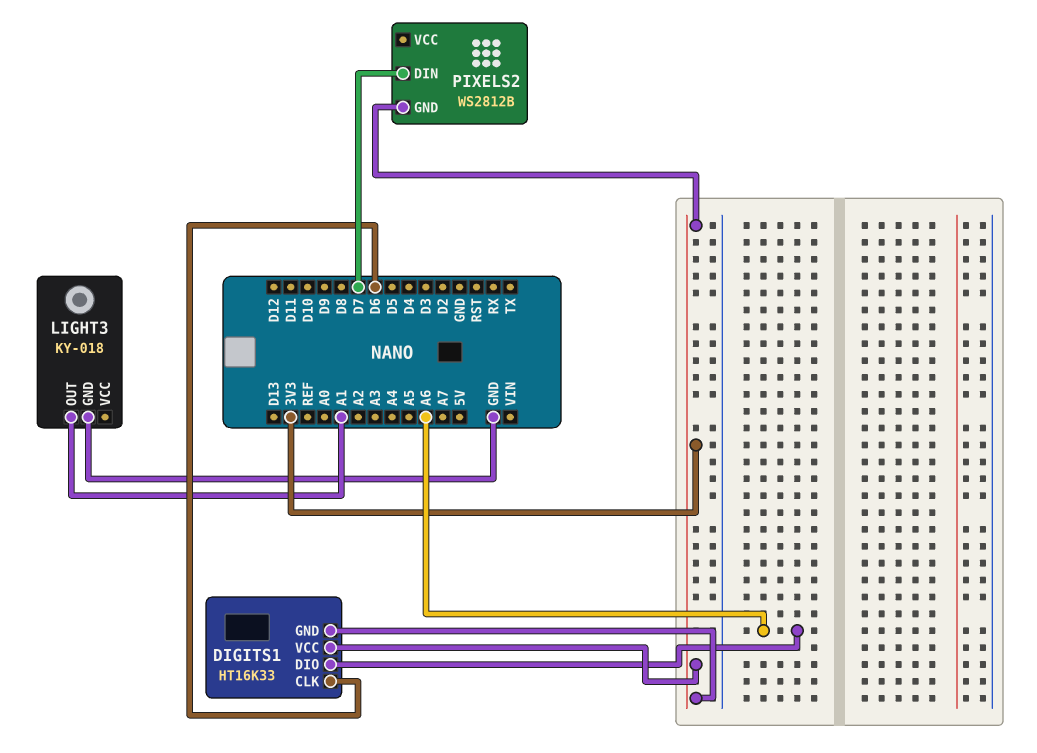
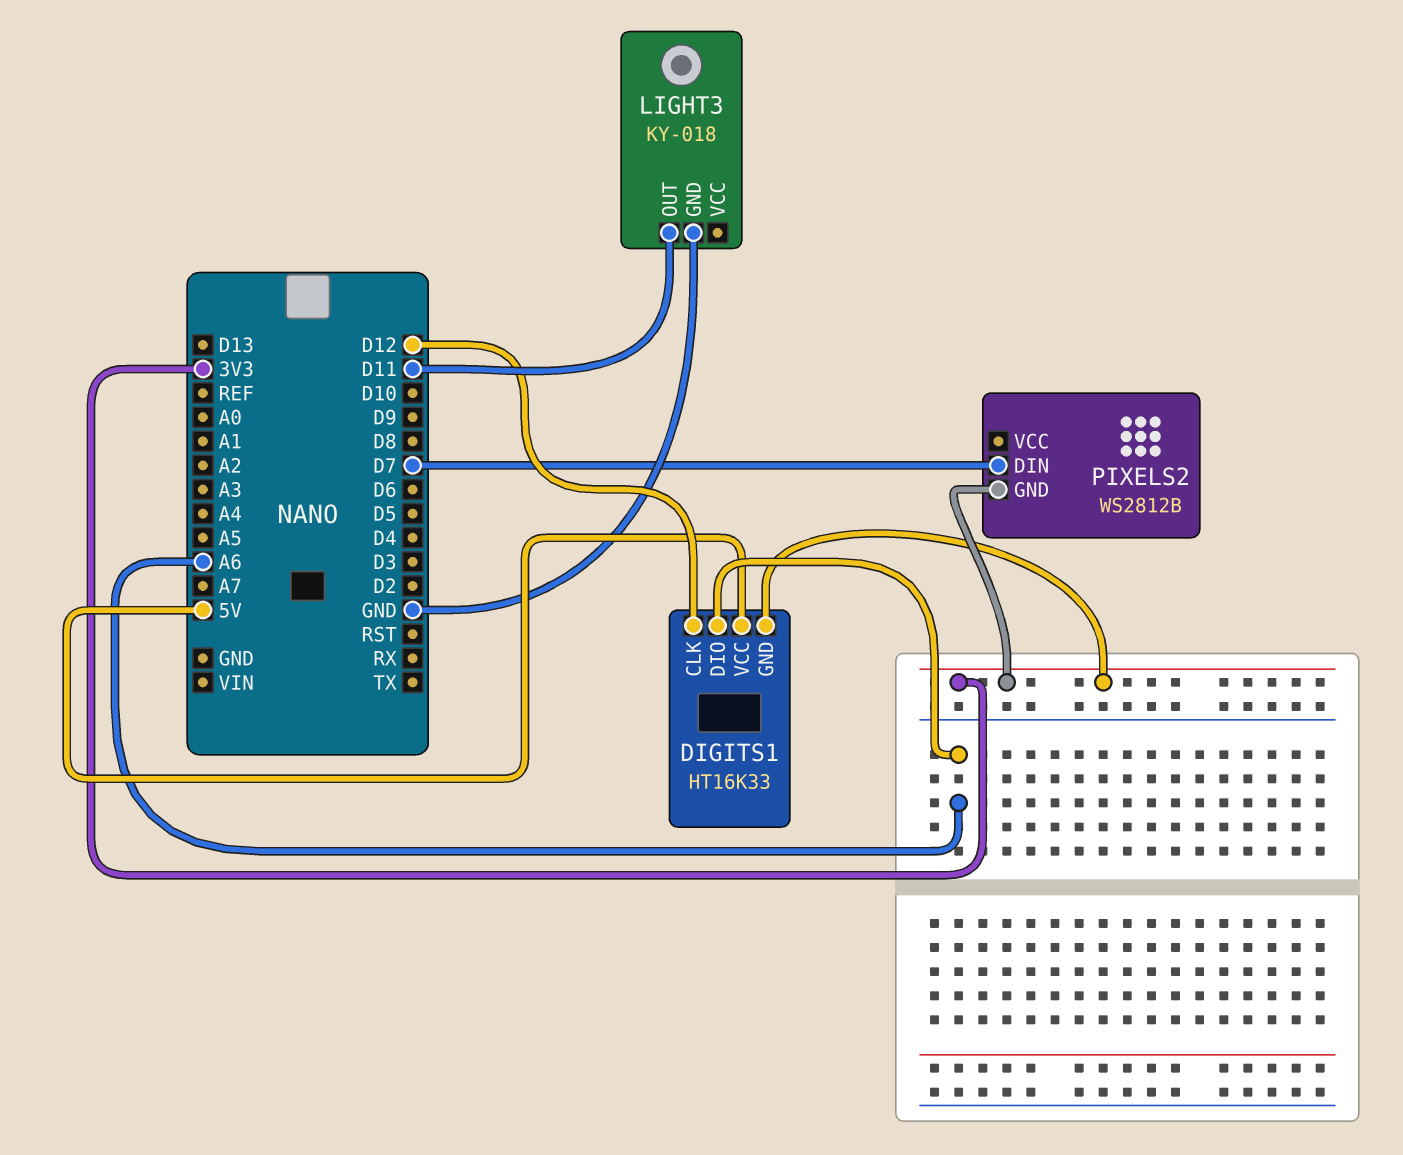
DIGITS1 pin CLK: D6 -> D12
DIGITS1 pin VCC: 3V3 -> 5V
LIGHT3 pin OUT: A1 -> D11

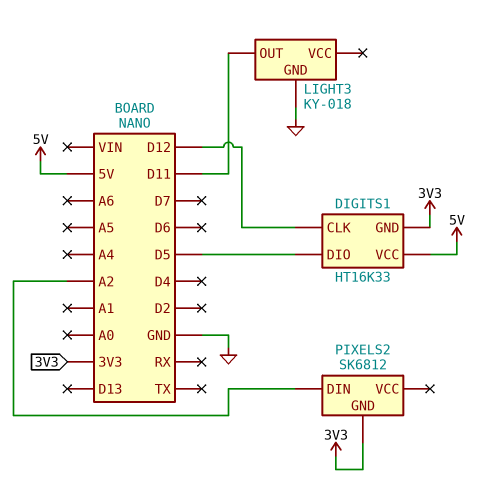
DIGITS1 pin DIO: A6 -> D5
PIXELS2: WS2812B -> SK6812
PIXELS2 pin DIN: D7 -> A2

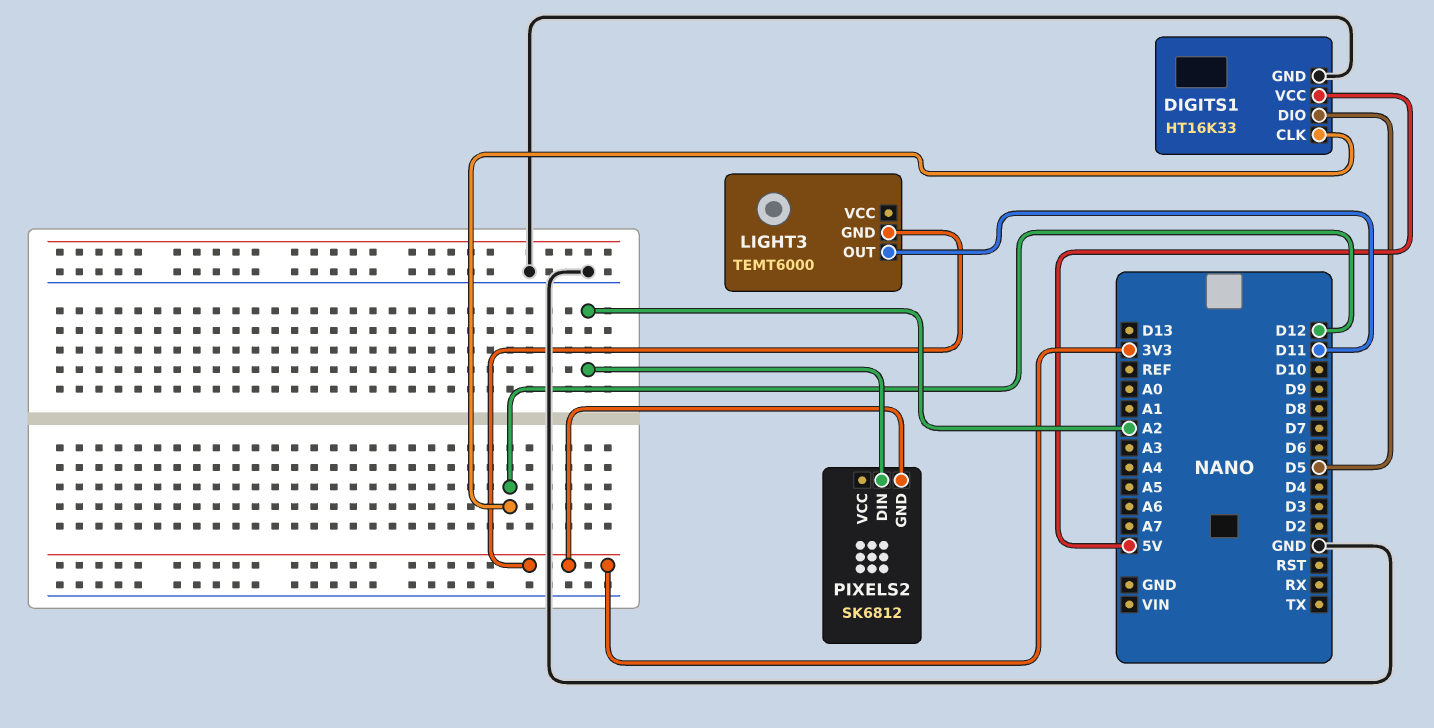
DIGITS1 pin GND: 3V3 -> GND
LIGHT3: KY-018 -> TEMT6000
LIGHT3 pin GND: GND -> 3V3

